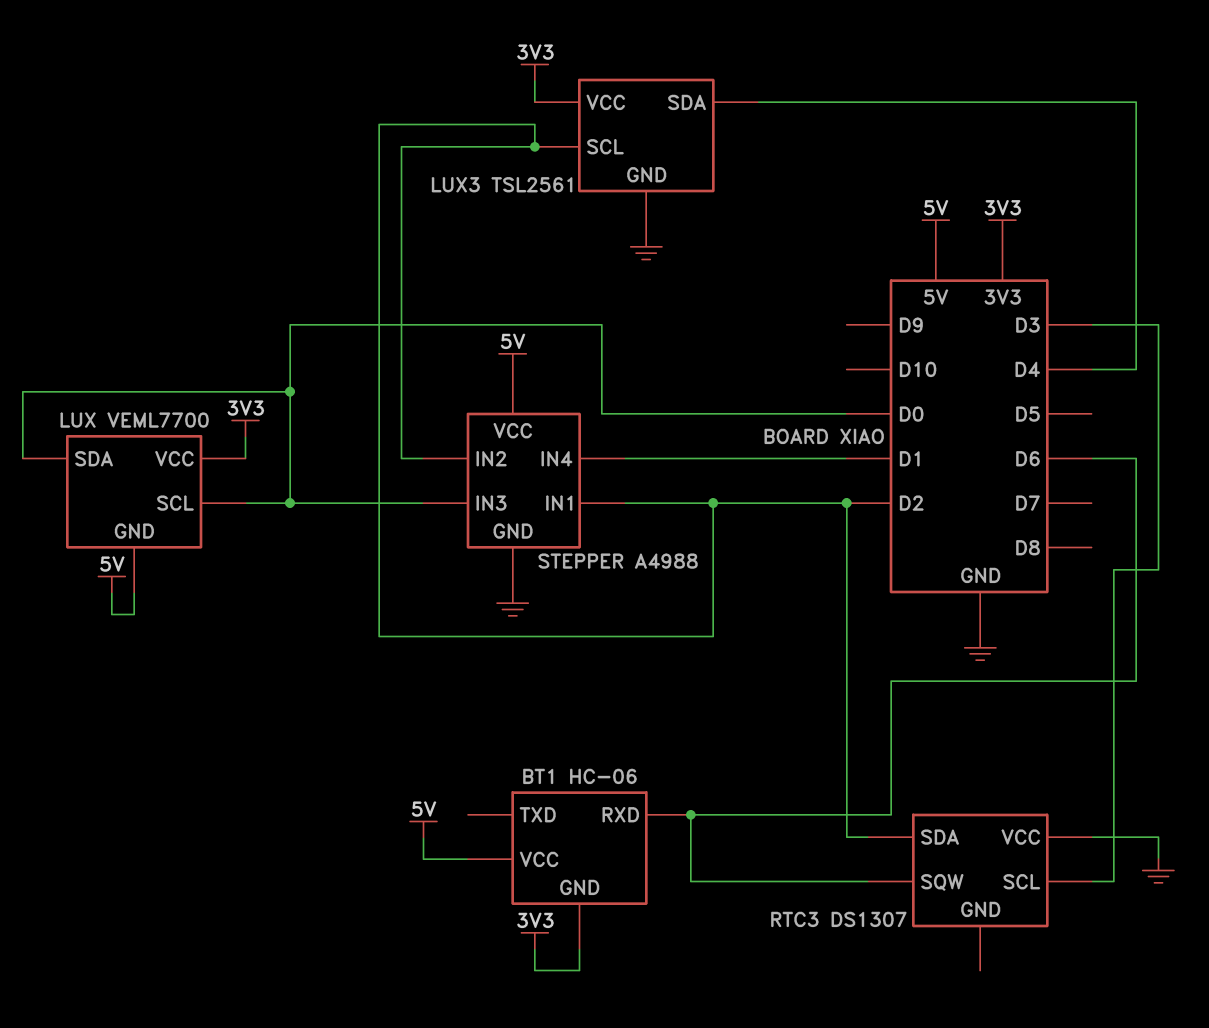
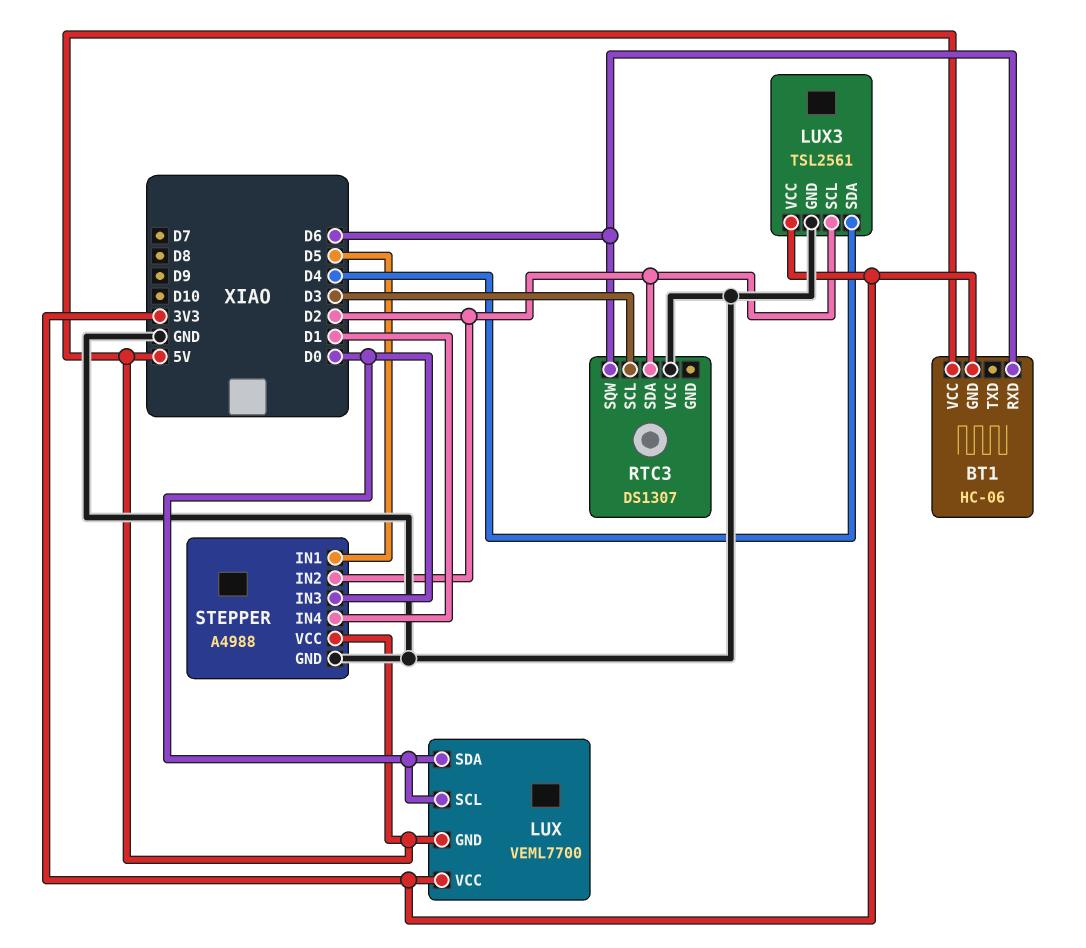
STEPPER pin IN1: D2 -> D5

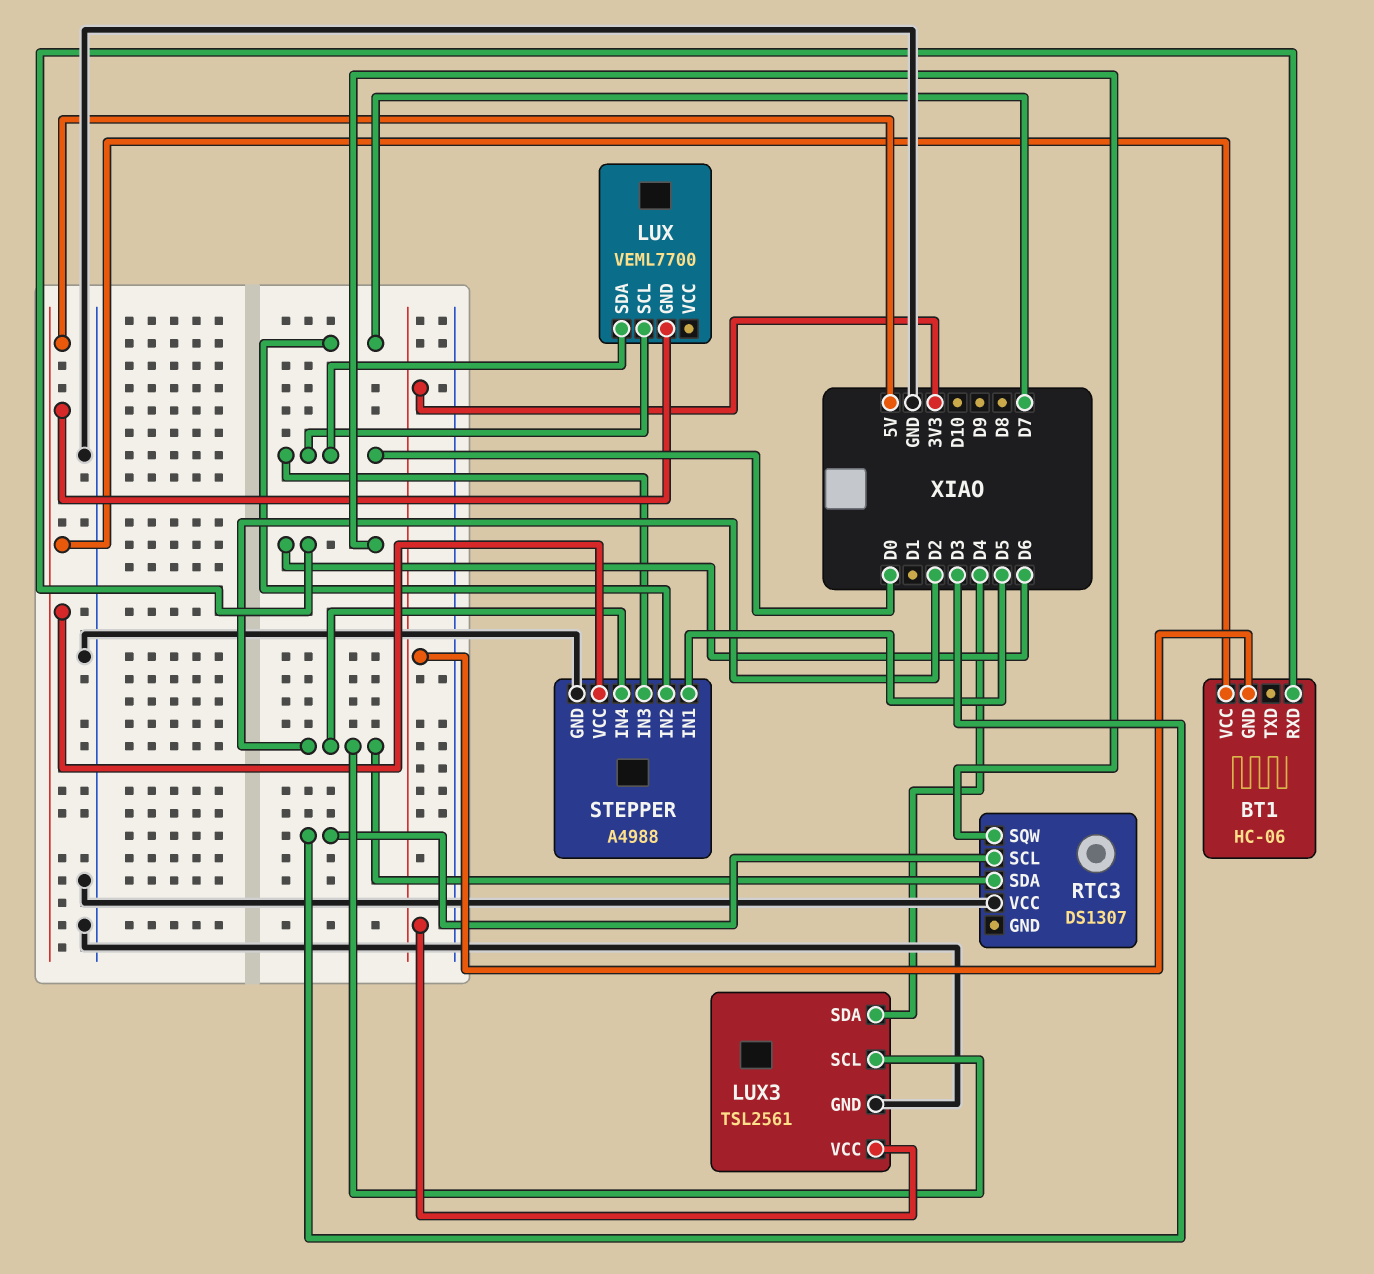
LUX pin VCC: 3V3 -> none
STEPPER pin IN2: D2 -> D7
STEPPER pin IN4: D1 -> D2

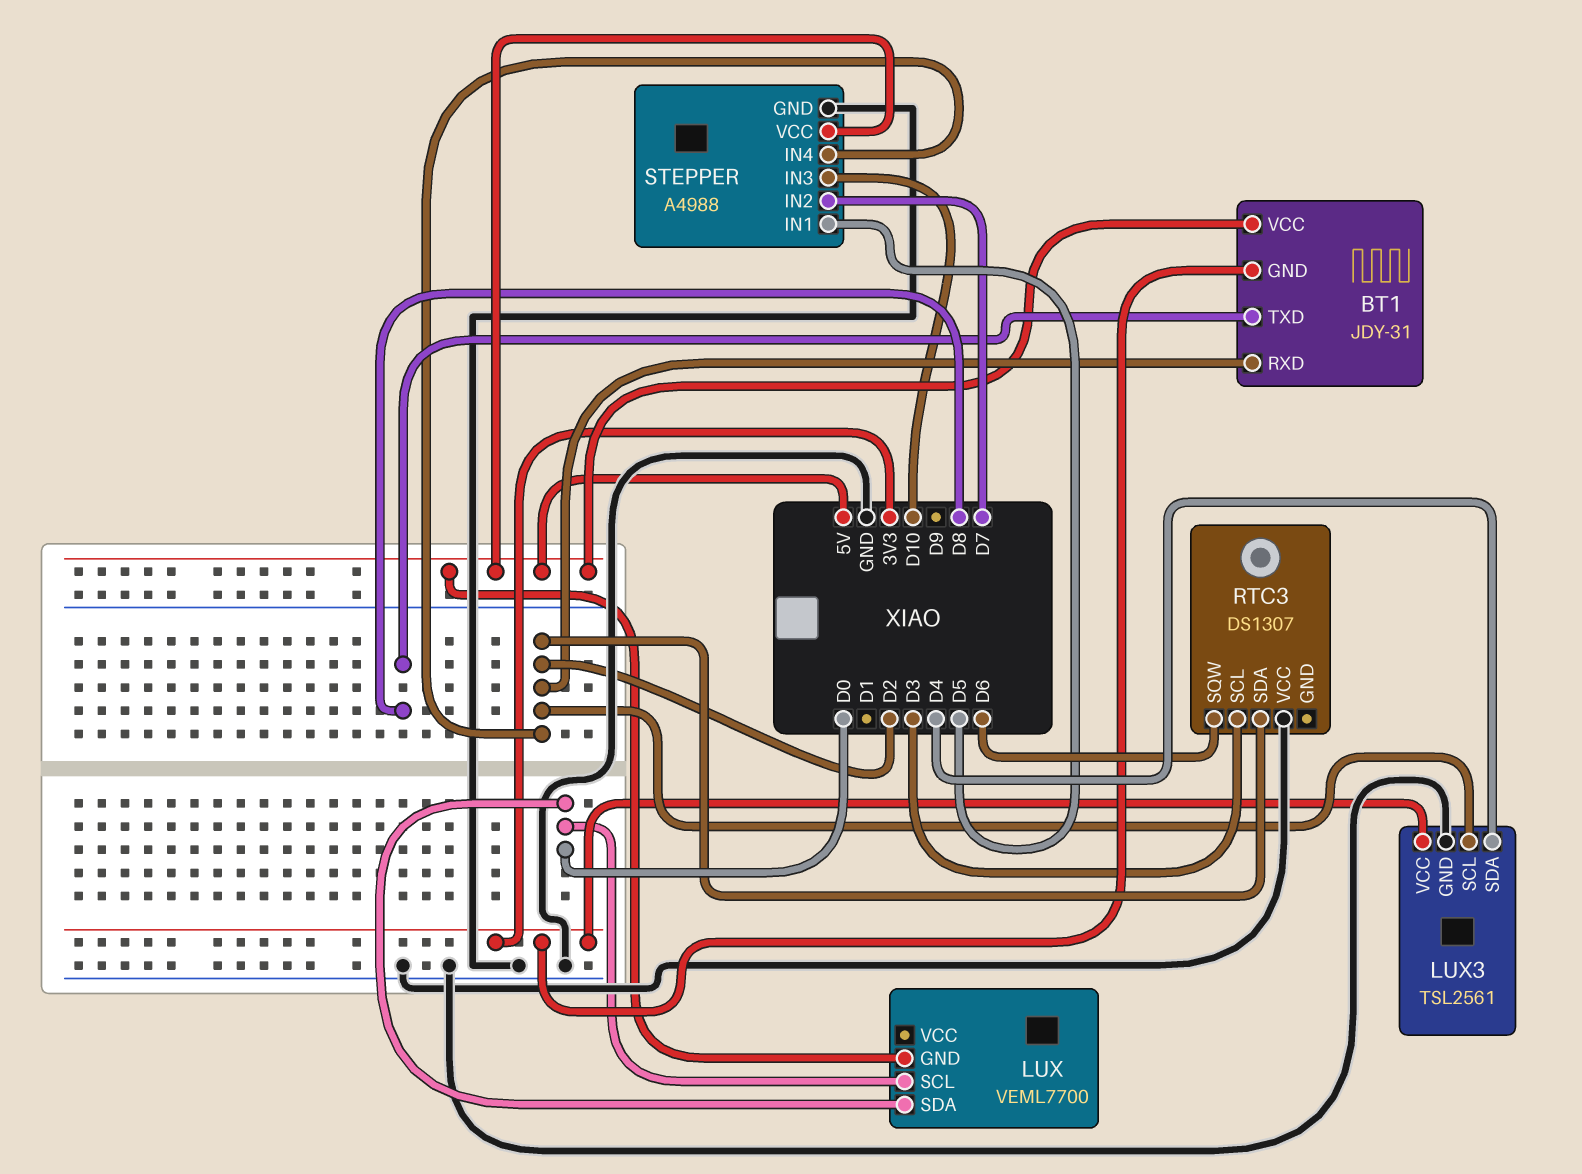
BT1: HC-06 -> JDY-31
BT1 pin RXD: D6 -> D2
BT1 pin TXD: none -> D8
STEPPER pin IN3: D0 -> D10

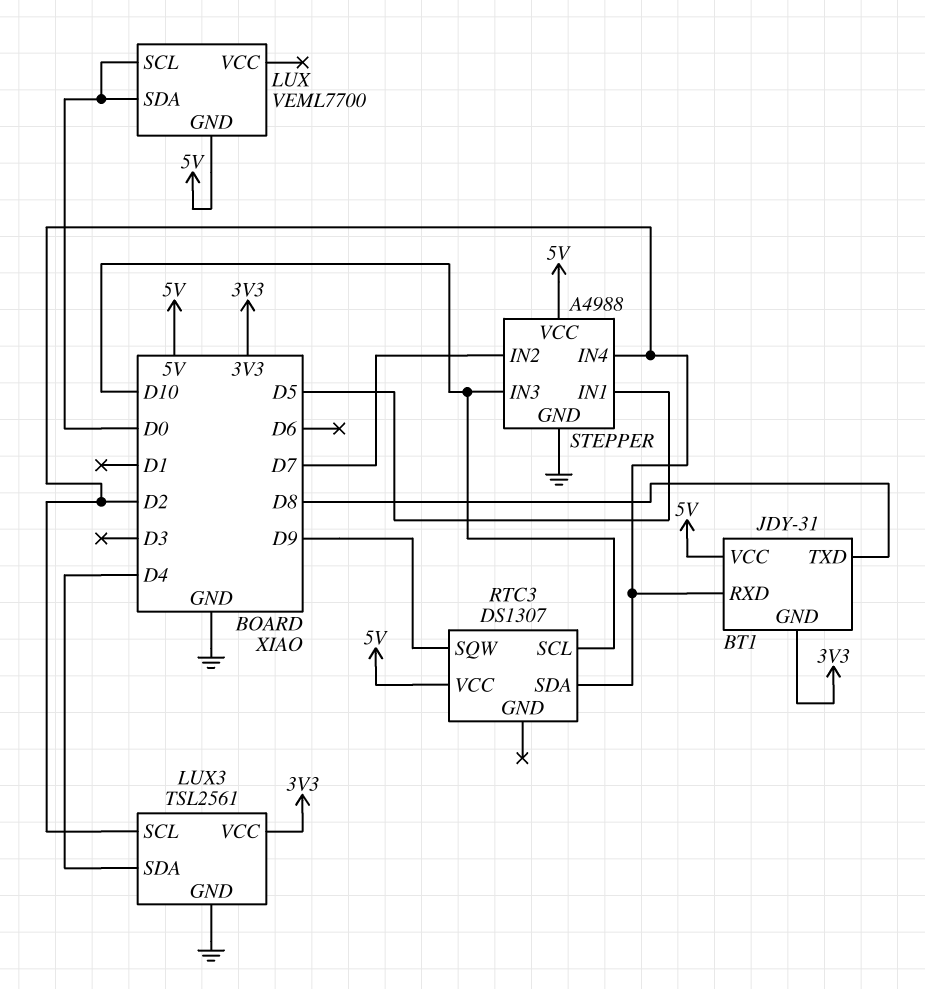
RTC3 pin SCL: D3 -> D10
RTC3 pin SQW: D6 -> D9
RTC3 pin VCC: GND -> 5V

